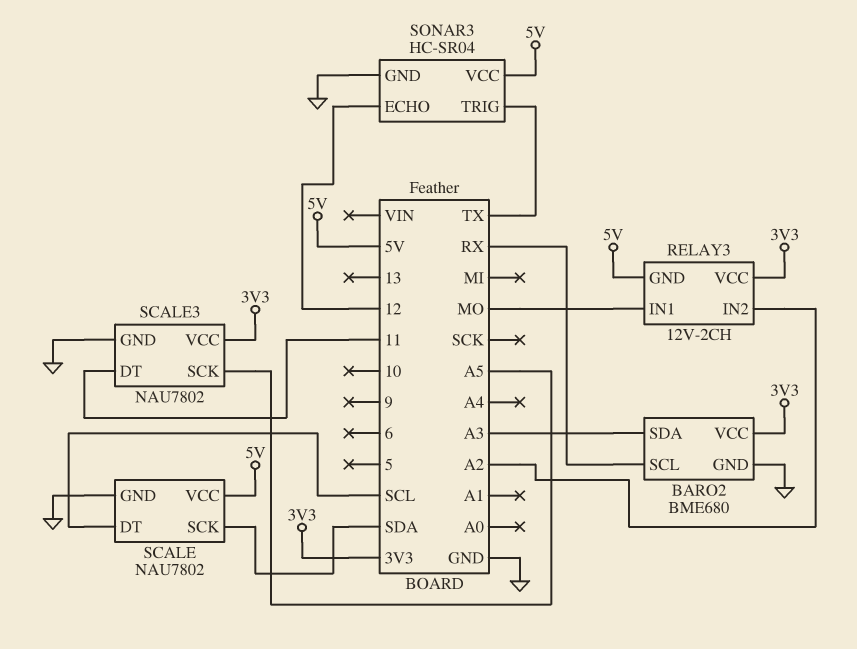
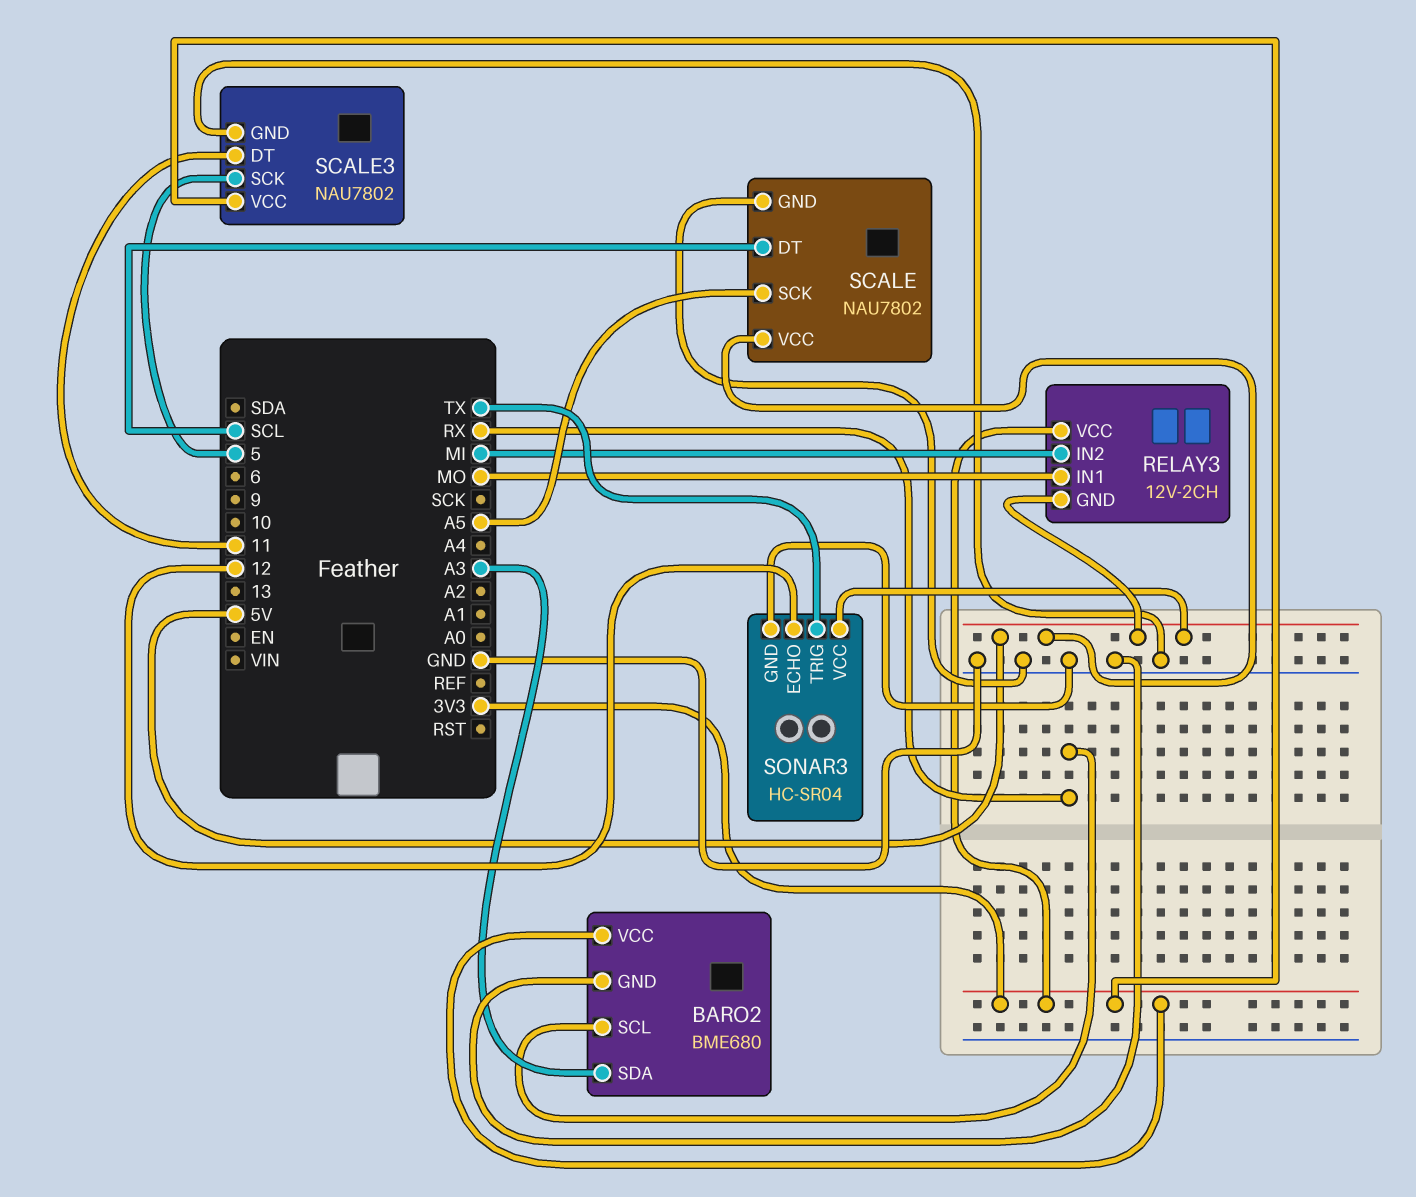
RELAY3 pin IN2: A2 -> MI
SCALE pin SCK: SDA -> A5
SCALE3 pin SCK: A5 -> 5

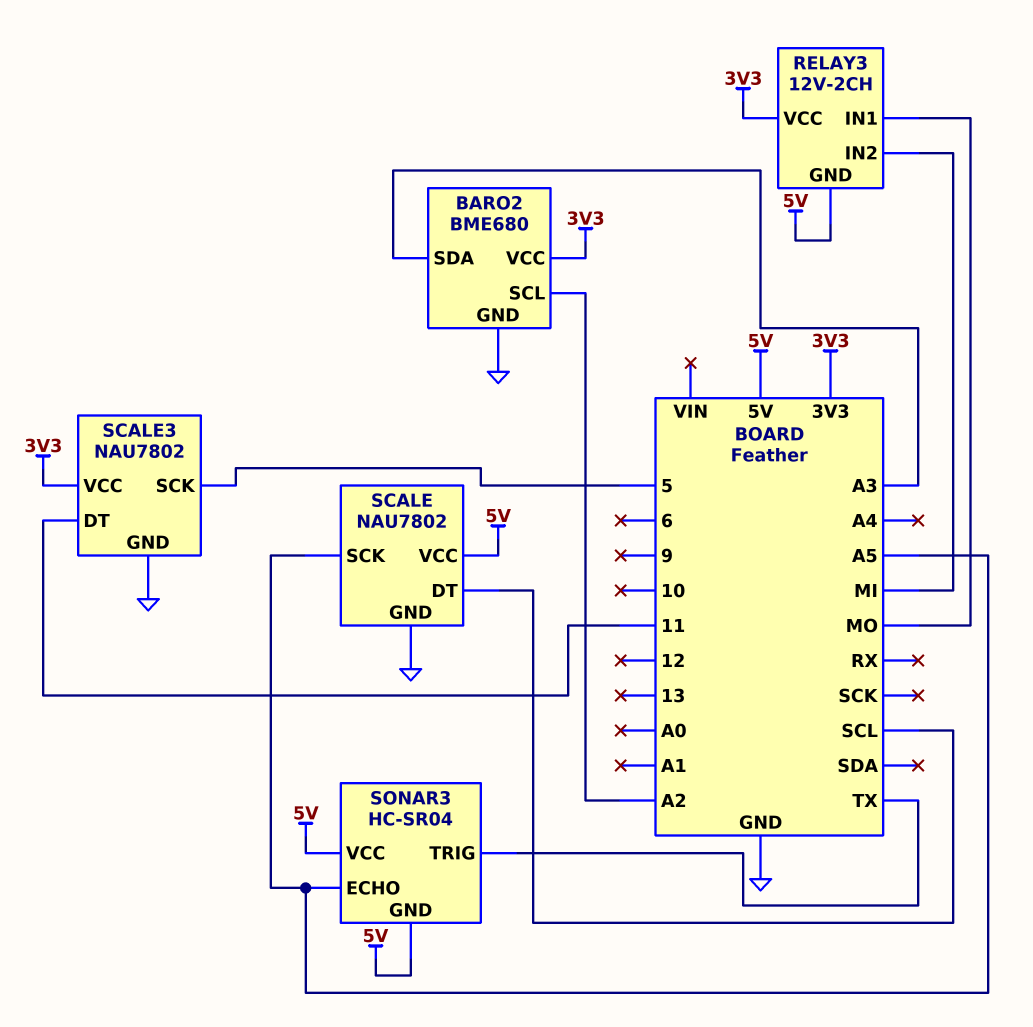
BARO2 pin SCL: RX -> A2
SONAR3 pin ECHO: 12 -> A5
SONAR3 pin GND: GND -> 5V

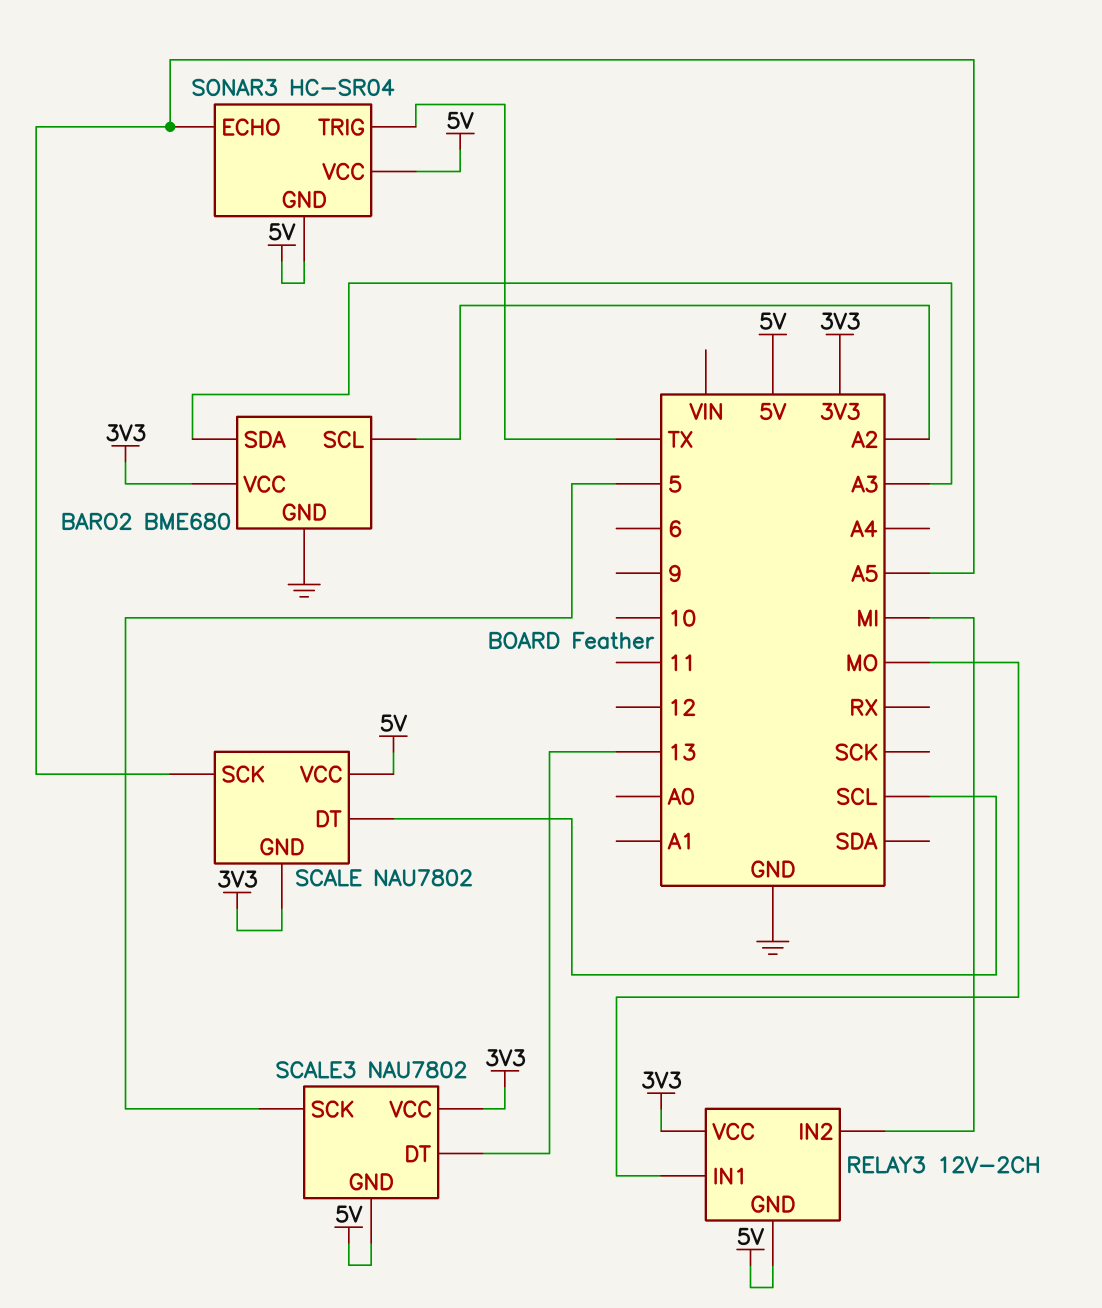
SCALE pin GND: GND -> 3V3
SCALE3 pin DT: 11 -> 13
SCALE3 pin GND: GND -> 5V

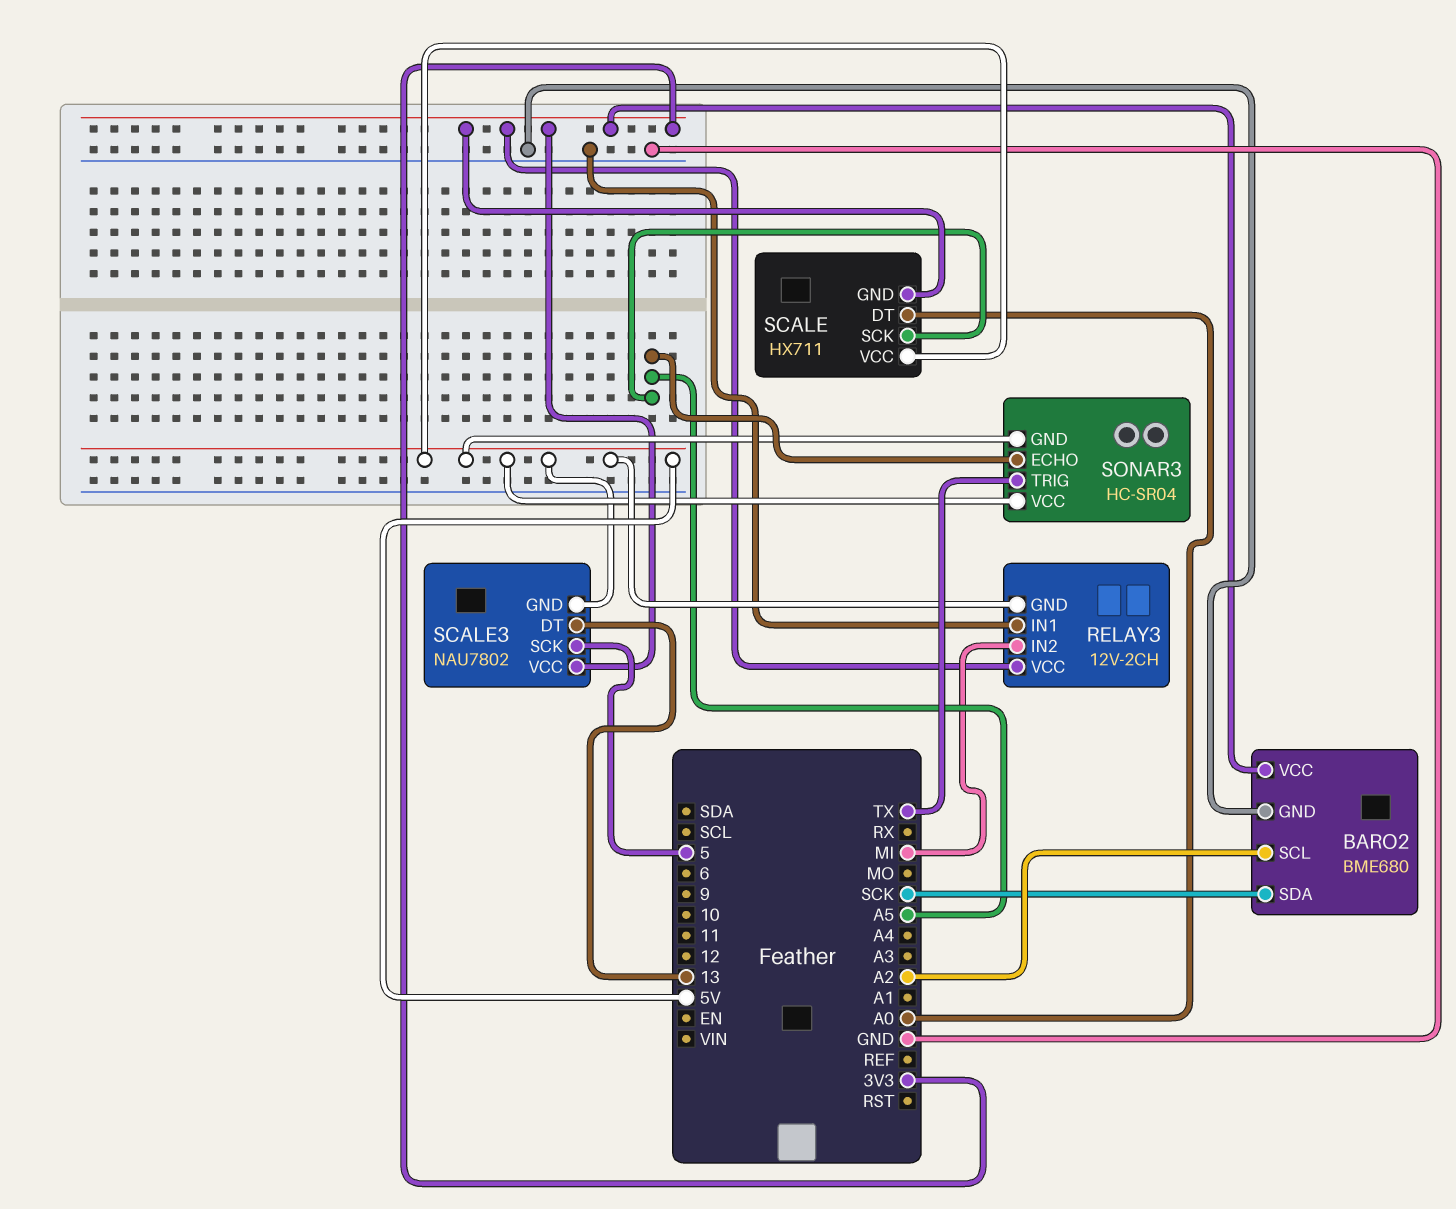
BARO2 pin SDA: A3 -> SCK
RELAY3 pin IN1: MO -> GND
SCALE: NAU7802 -> HX711
SCALE pin DT: SCL -> A0

